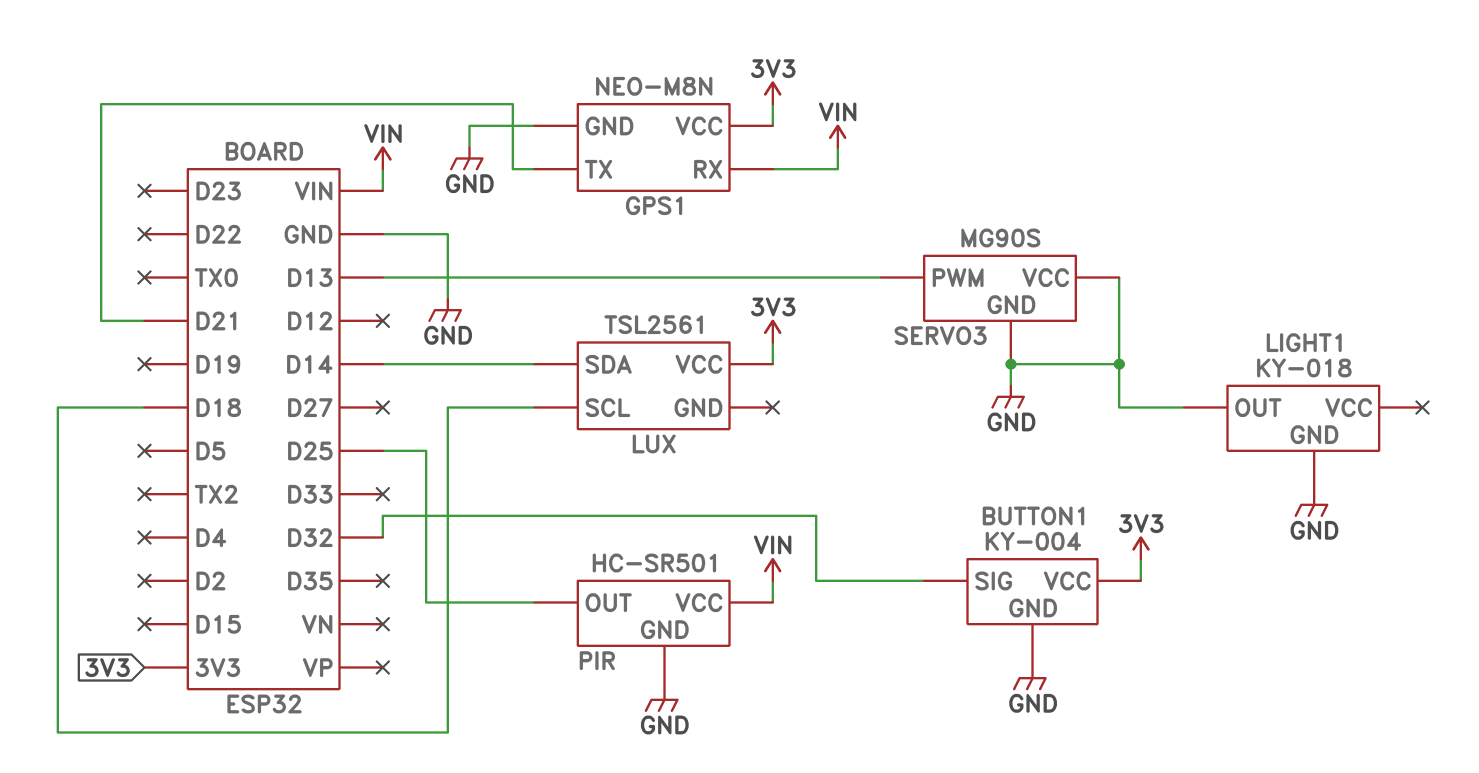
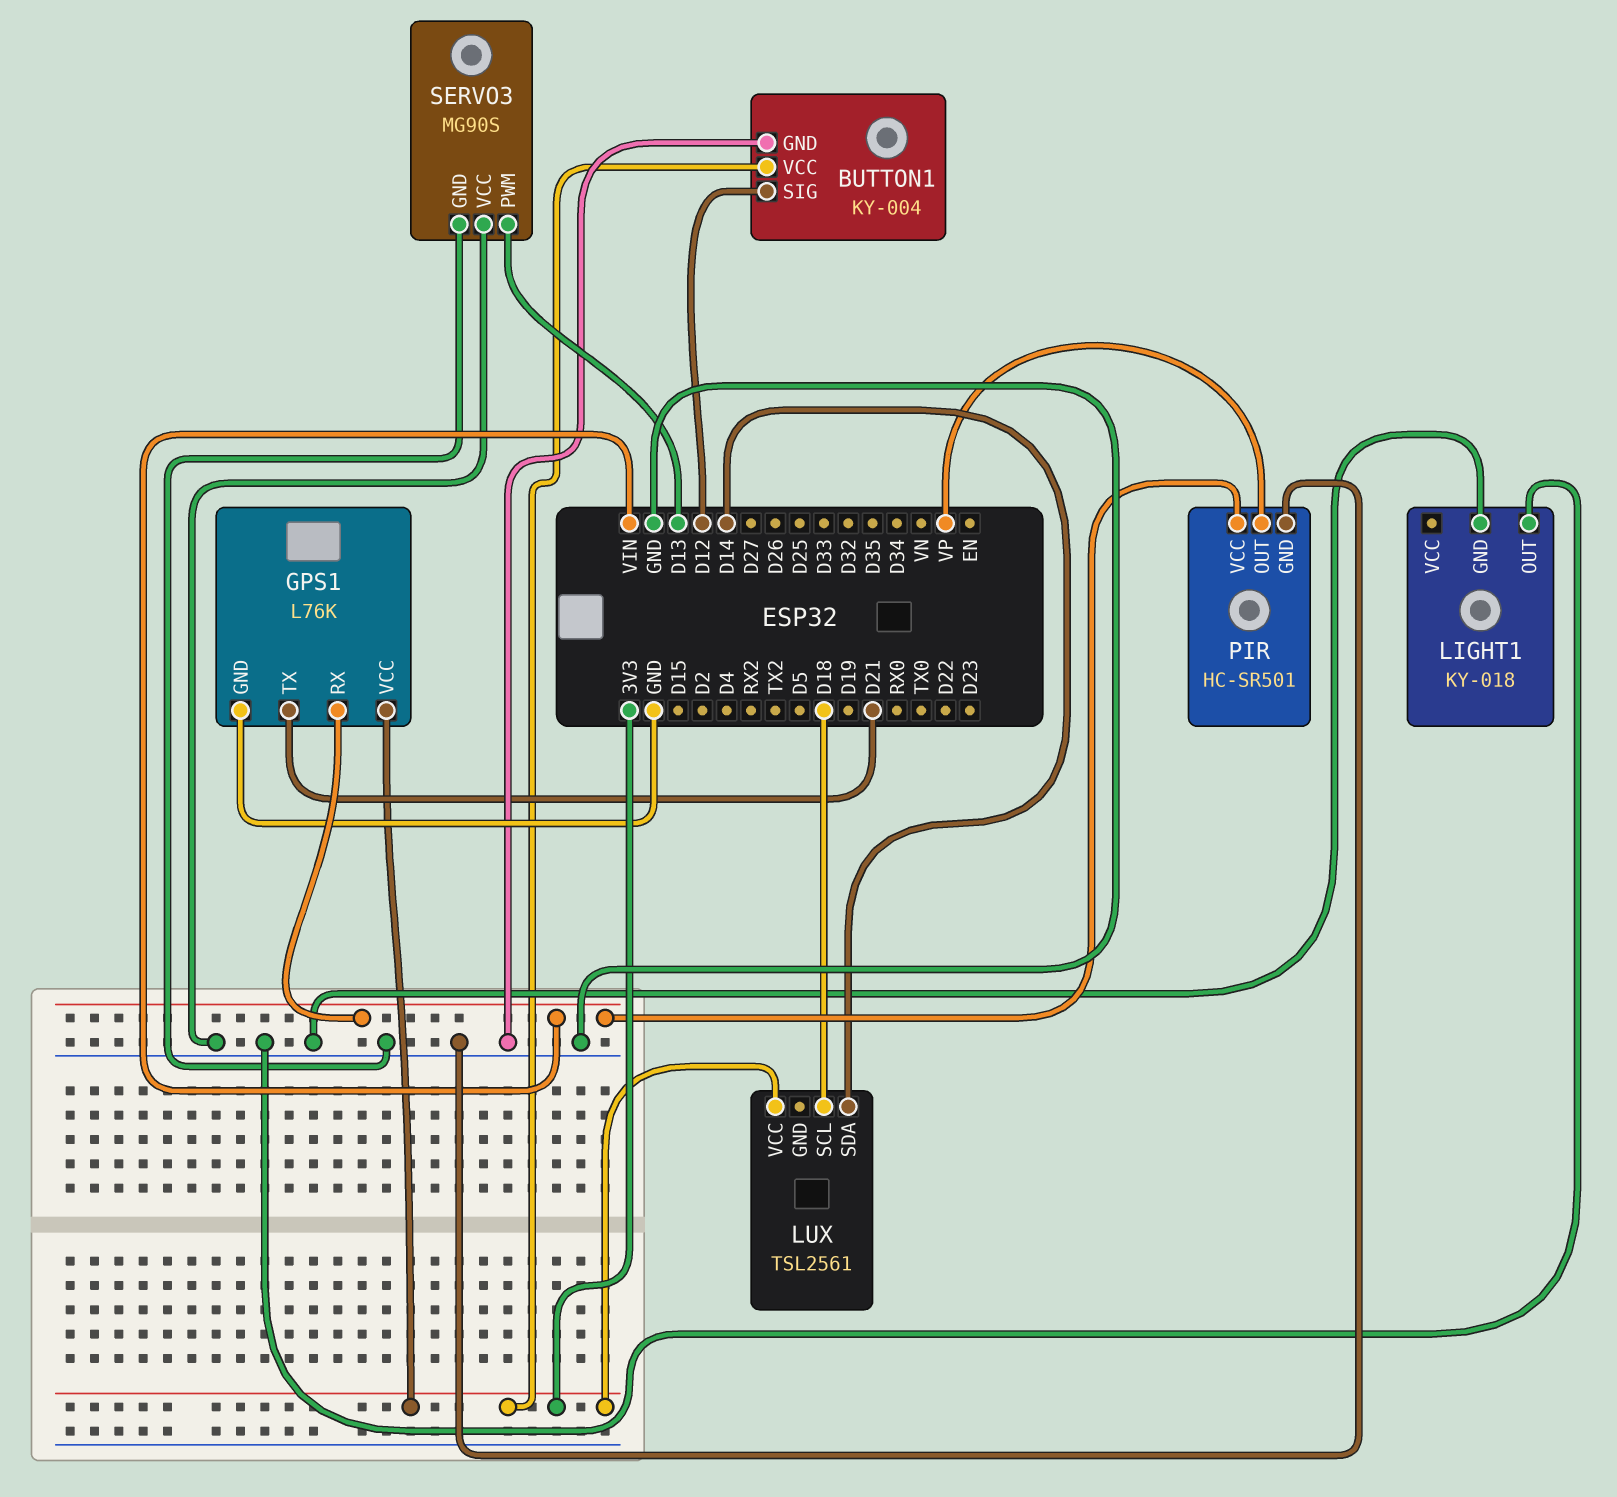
BUTTON1 pin SIG: D32 -> D12
GPS1: NEO-M8N -> L76K
PIR pin OUT: D25 -> VP

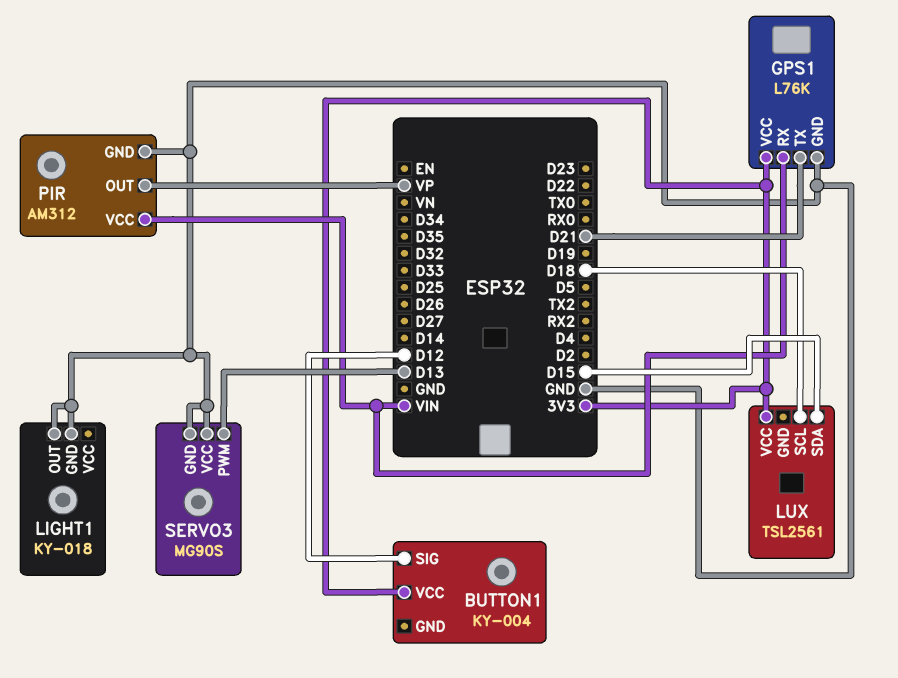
BUTTON1 pin GND: GND -> none
LUX pin SDA: D14 -> D15
PIR: HC-SR501 -> AM312

